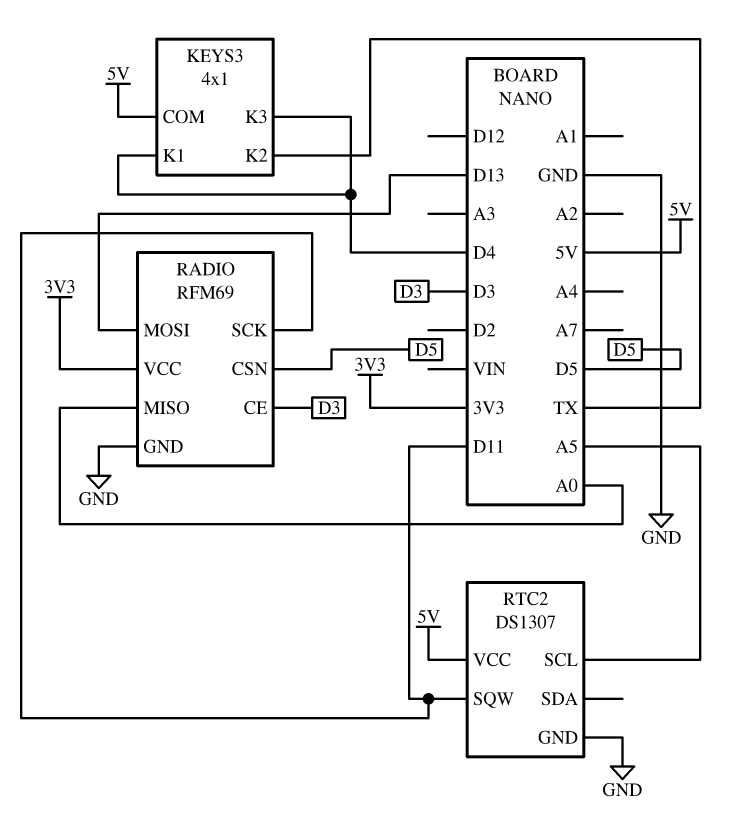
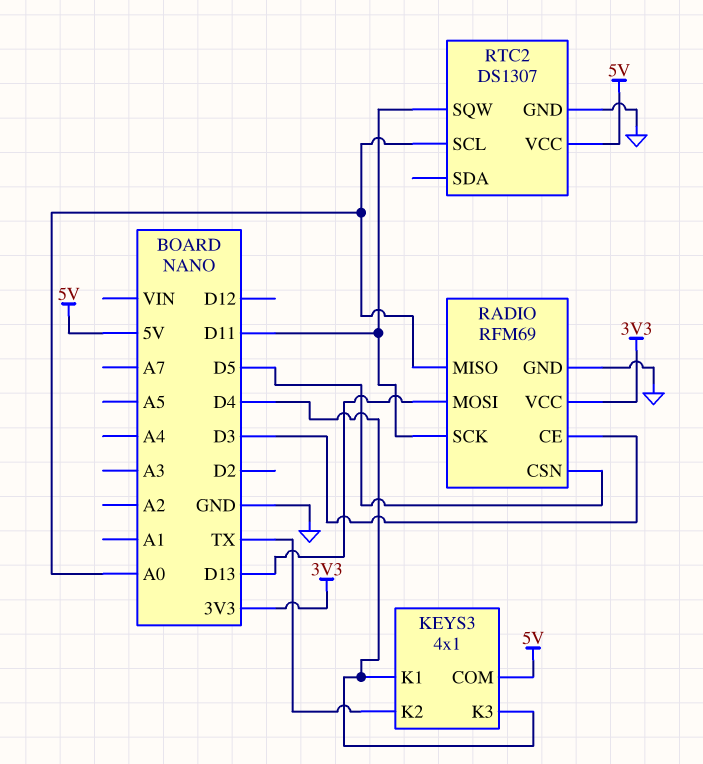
RTC2 pin SCL: A5 -> A0

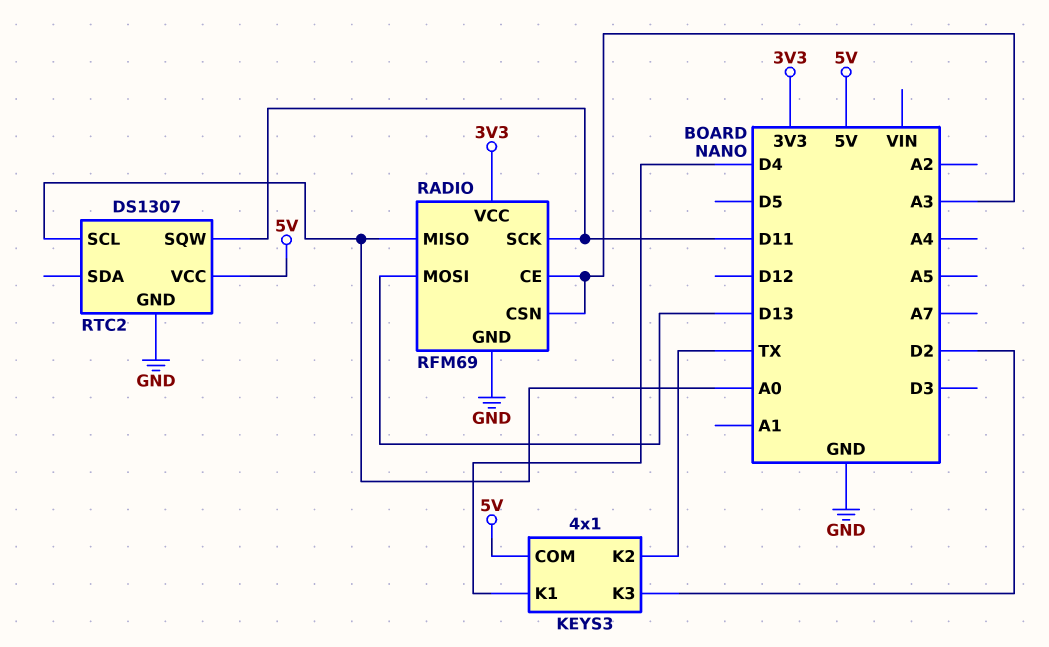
KEYS3 pin K3: D4 -> D2
RADIO pin CE: D3 -> A3
RADIO pin CSN: D5 -> A3

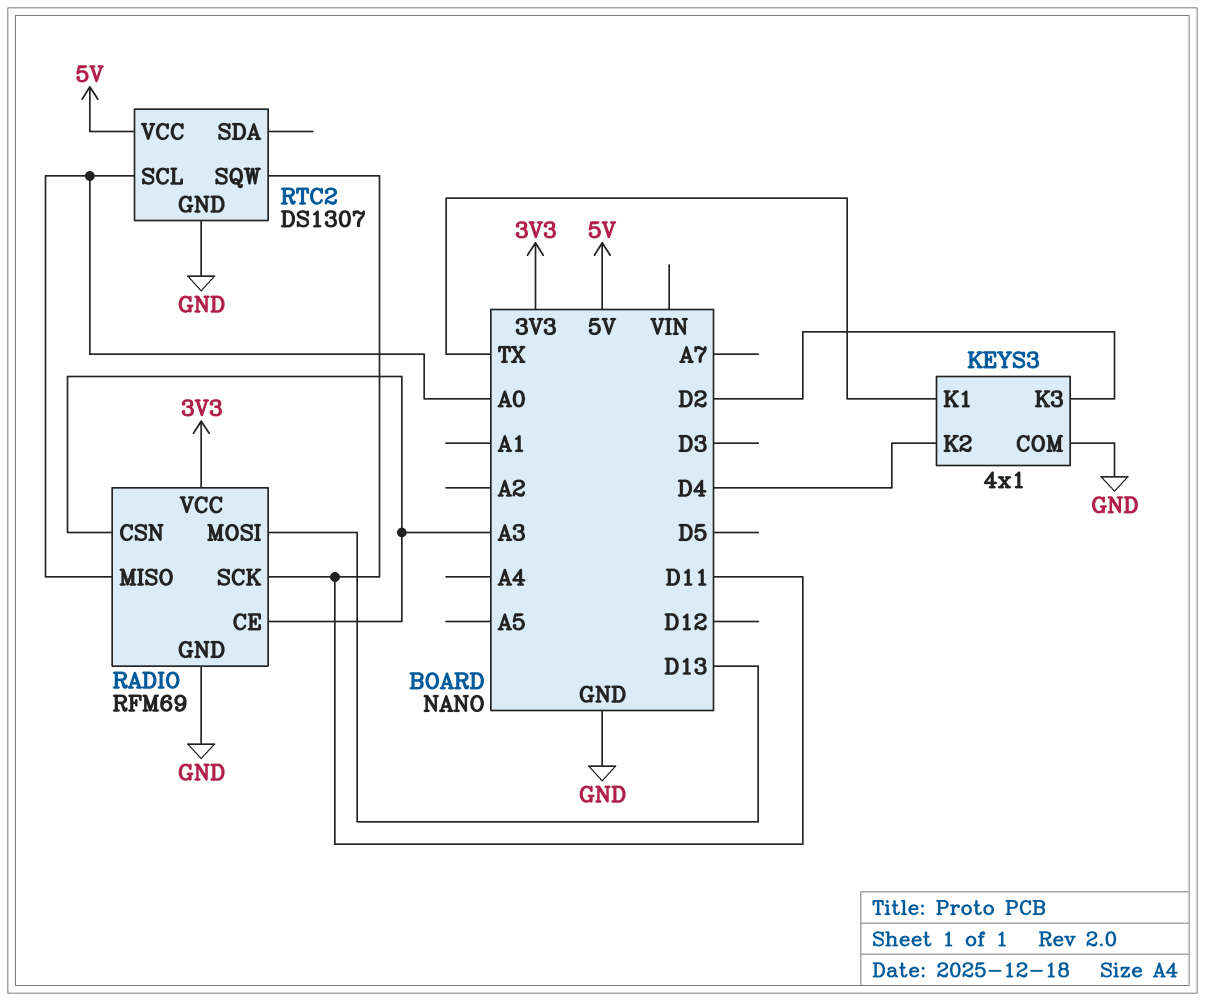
KEYS3 pin COM: 5V -> GND
KEYS3 pin K1: D4 -> TX
KEYS3 pin K2: TX -> D4

